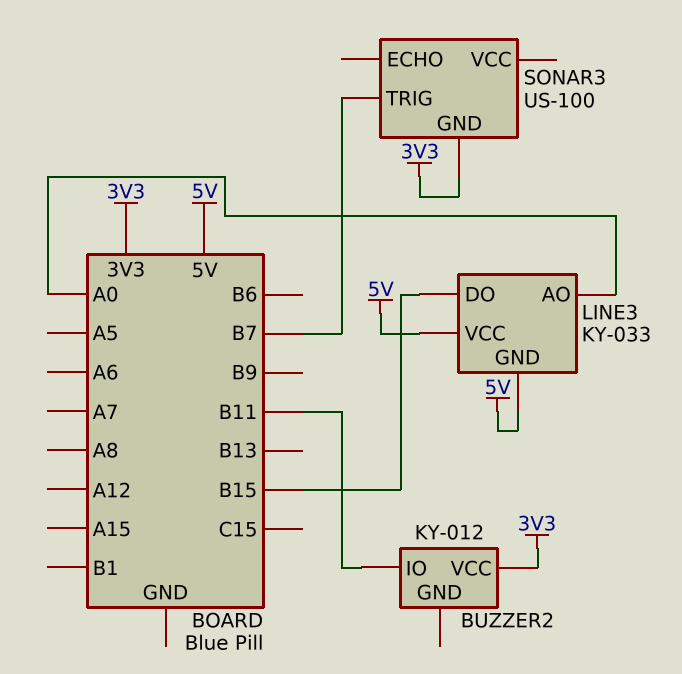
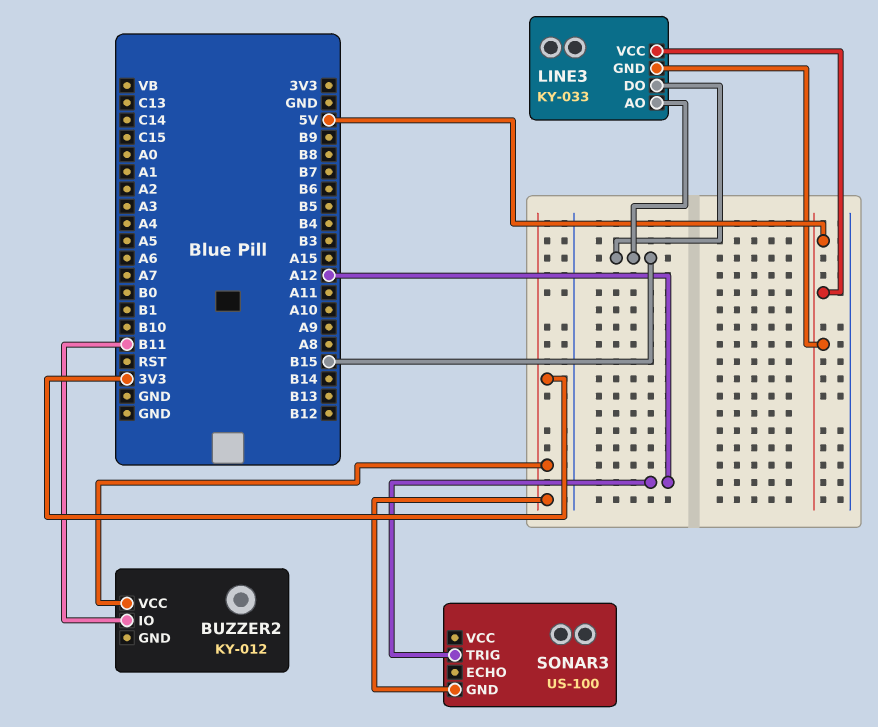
LINE3 pin AO: A0 -> B15
SONAR3 pin TRIG: B7 -> A12

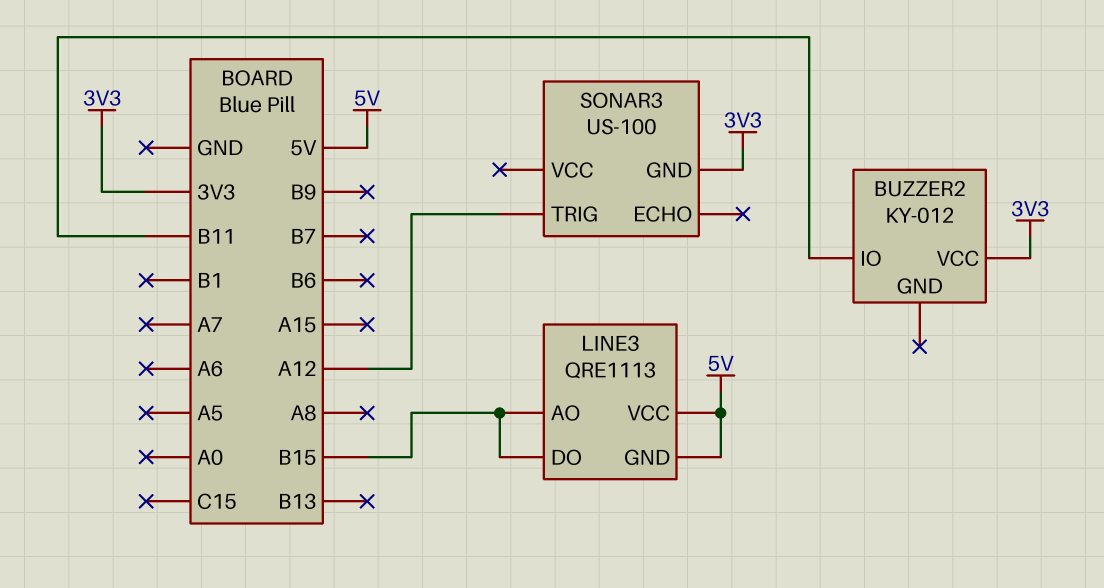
LINE3: KY-033 -> QRE1113

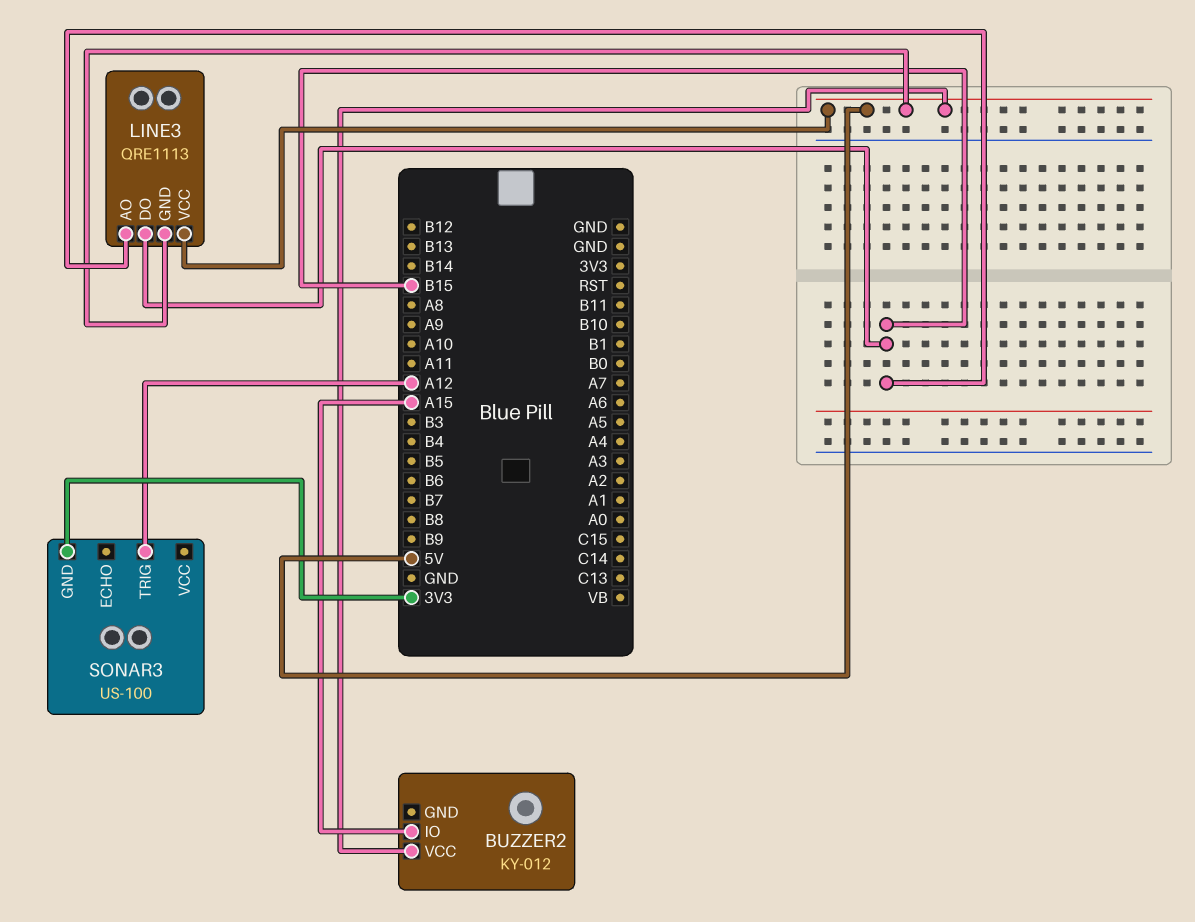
BUZZER2 pin IO: B11 -> A15
BUZZER2 pin VCC: 3V3 -> 5V

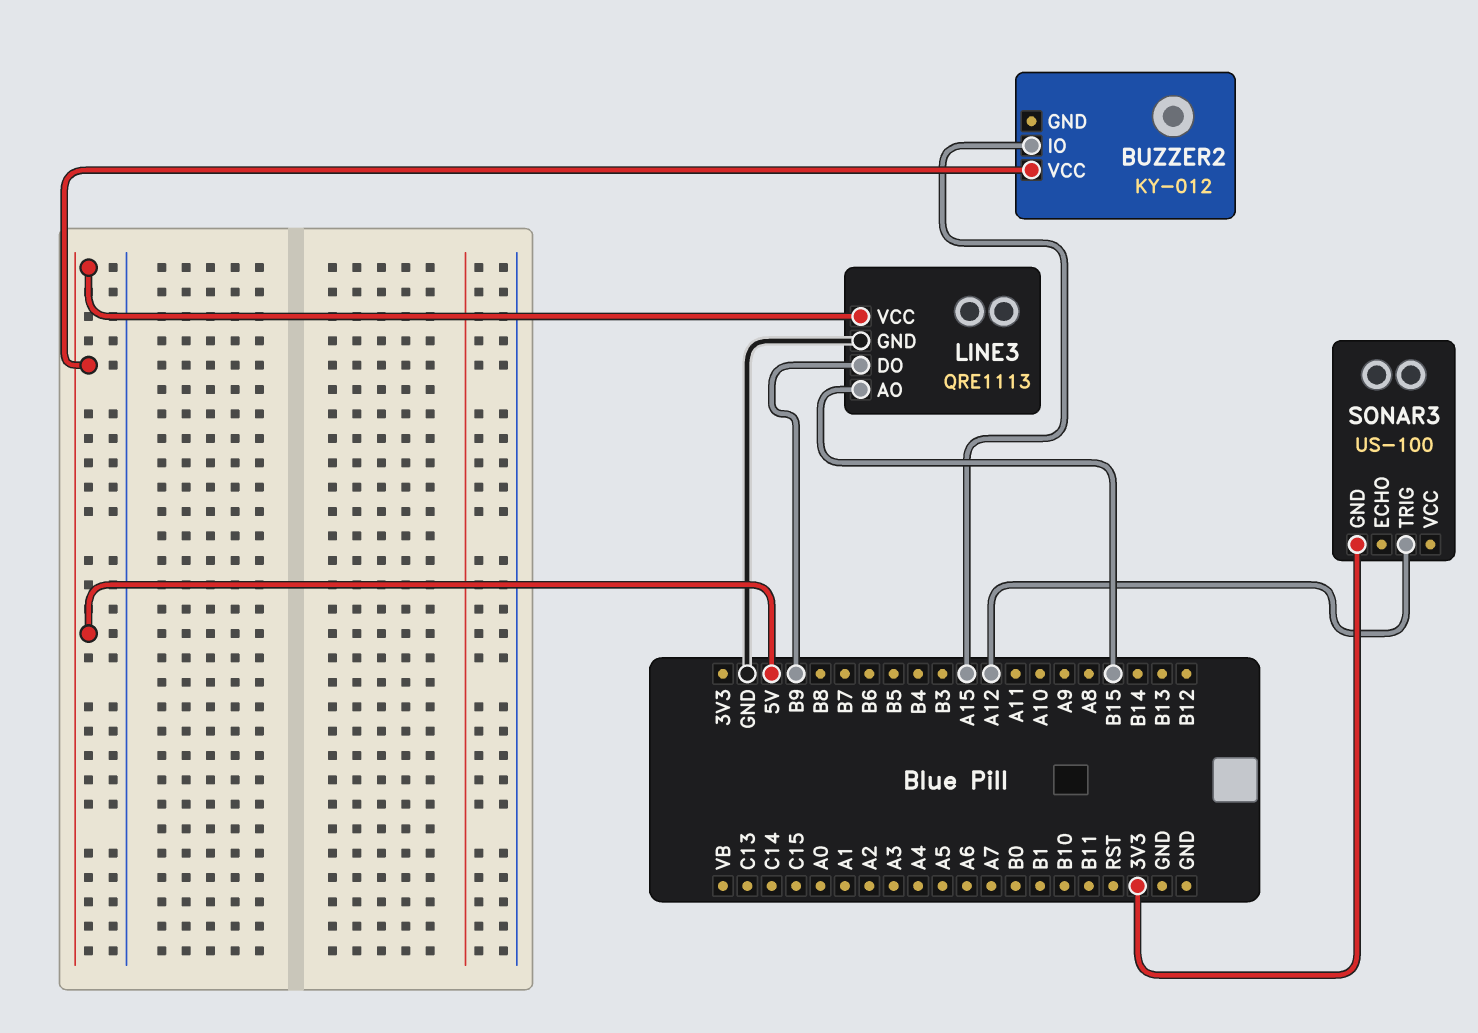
LINE3 pin DO: B15 -> B9
LINE3 pin GND: 5V -> GND

